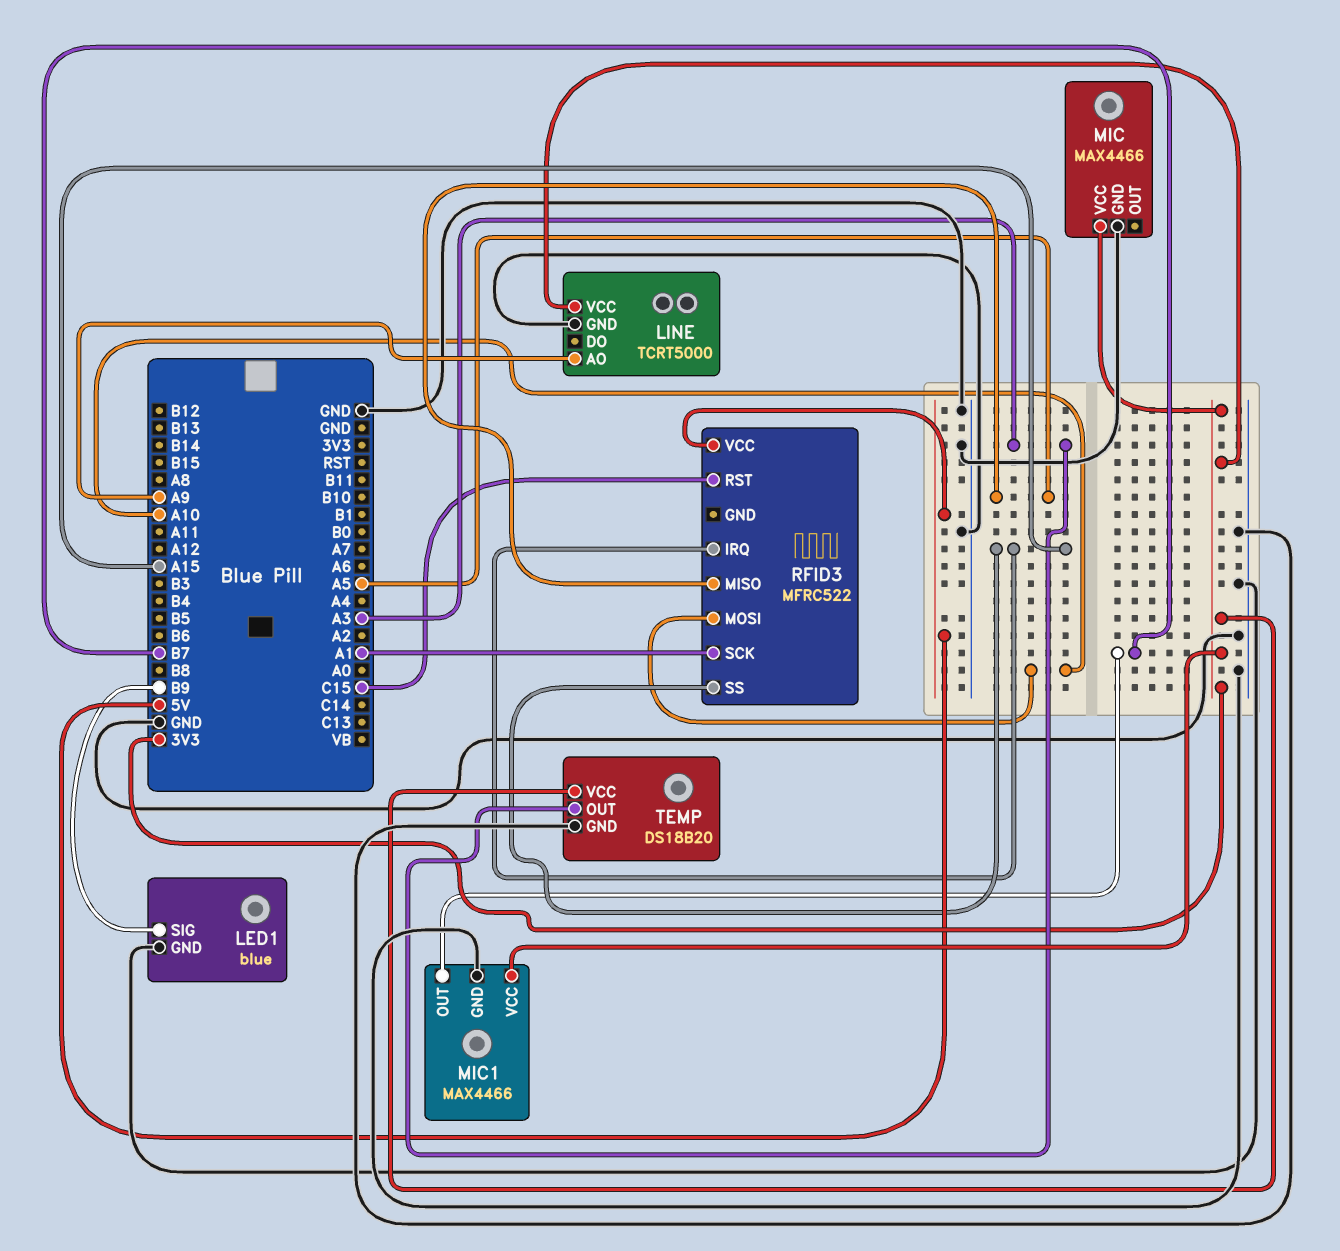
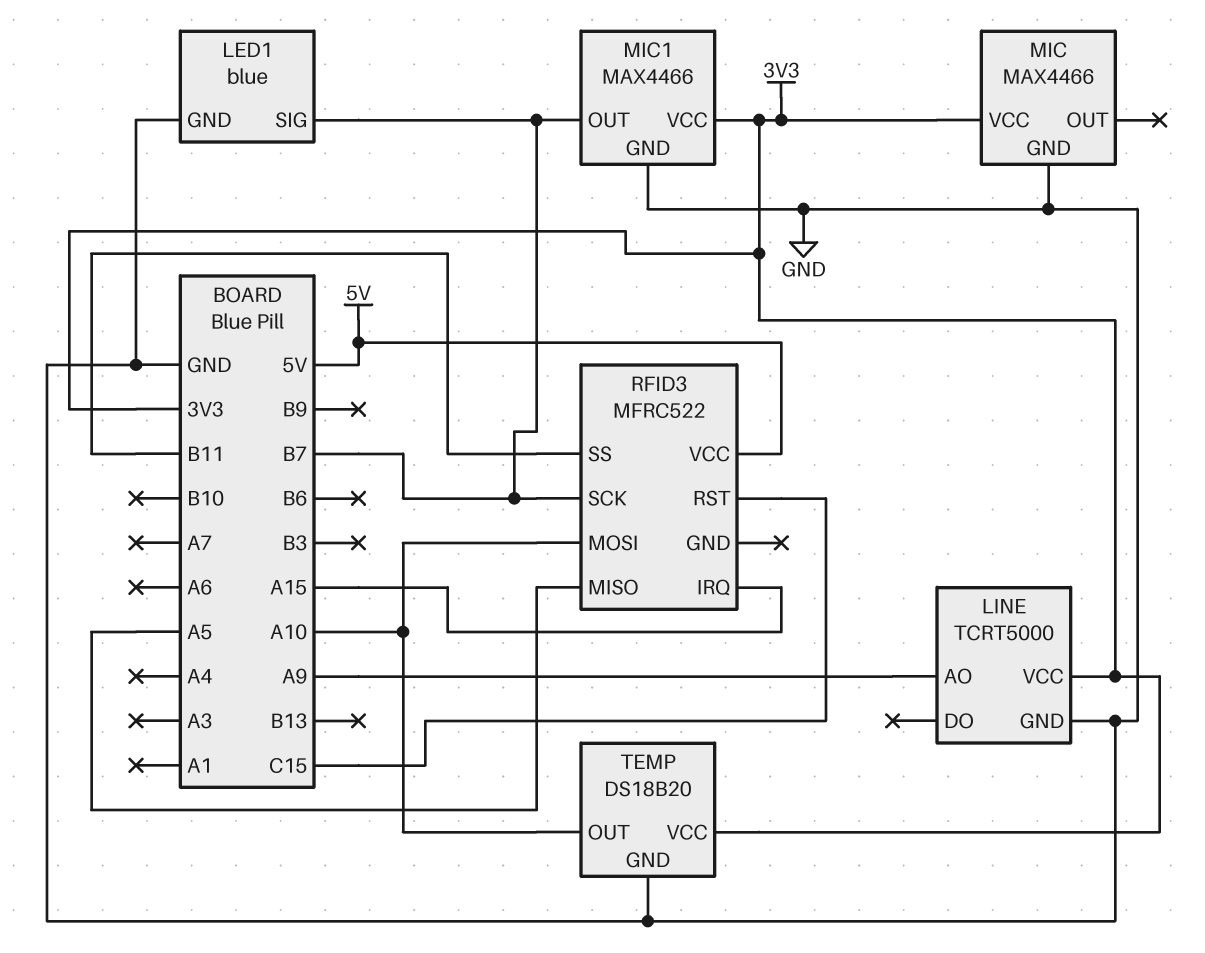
LED1 pin SIG: B9 -> B7
RFID3 pin SCK: A1 -> B7
RFID3 pin SS: A15 -> B11
TEMP pin OUT: A3 -> A10

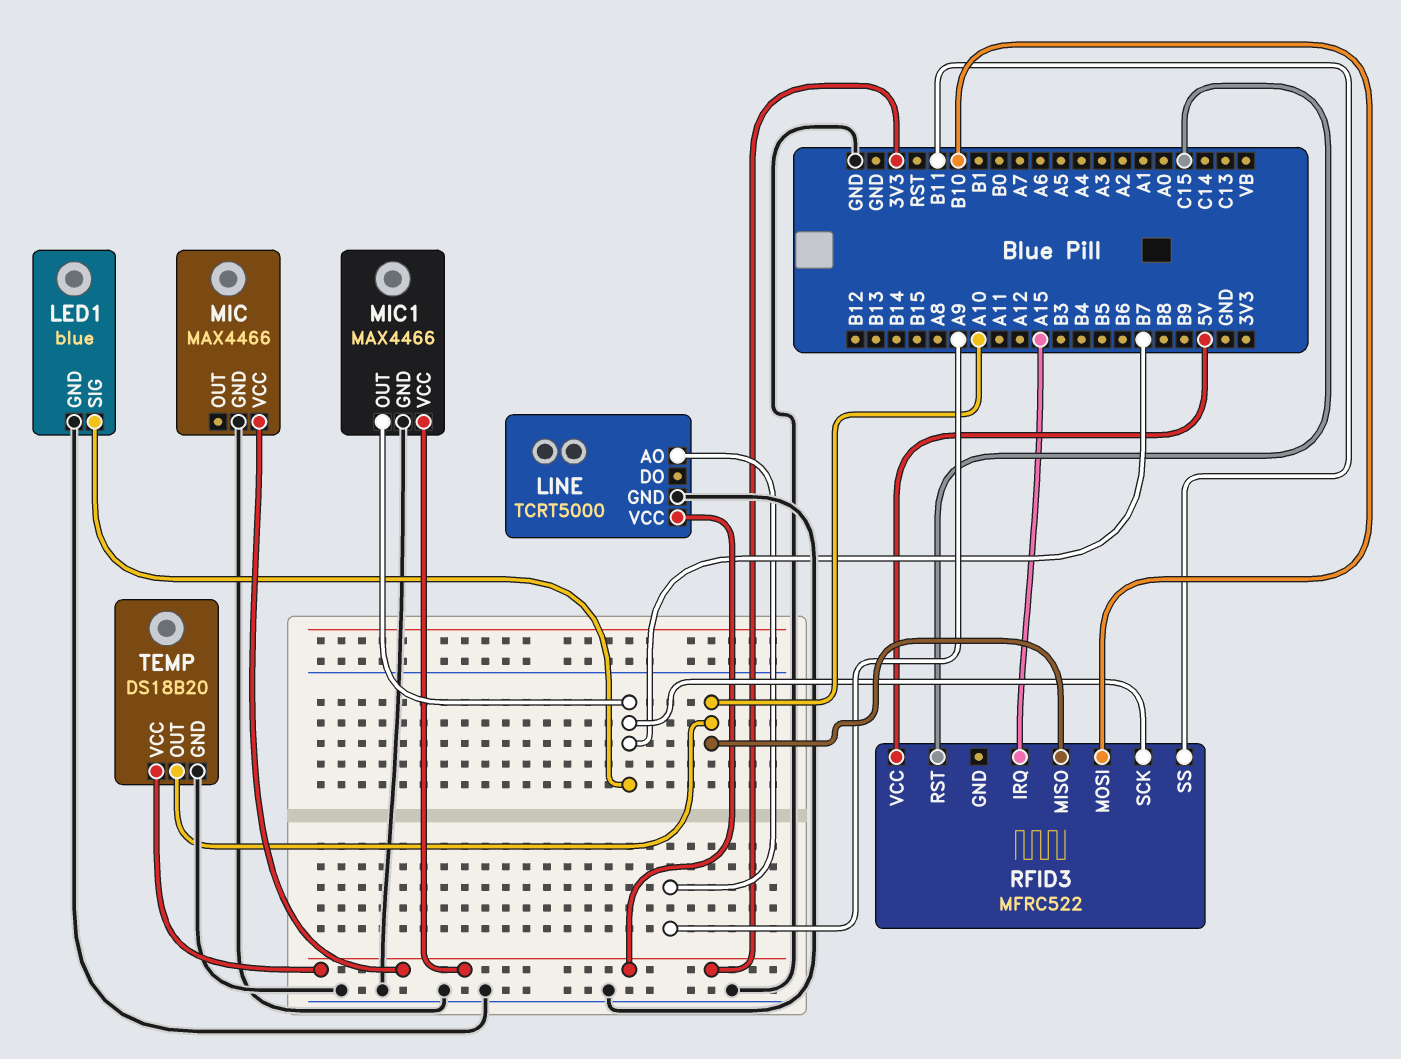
RFID3 pin MISO: A5 -> A10
RFID3 pin MOSI: A10 -> B10

